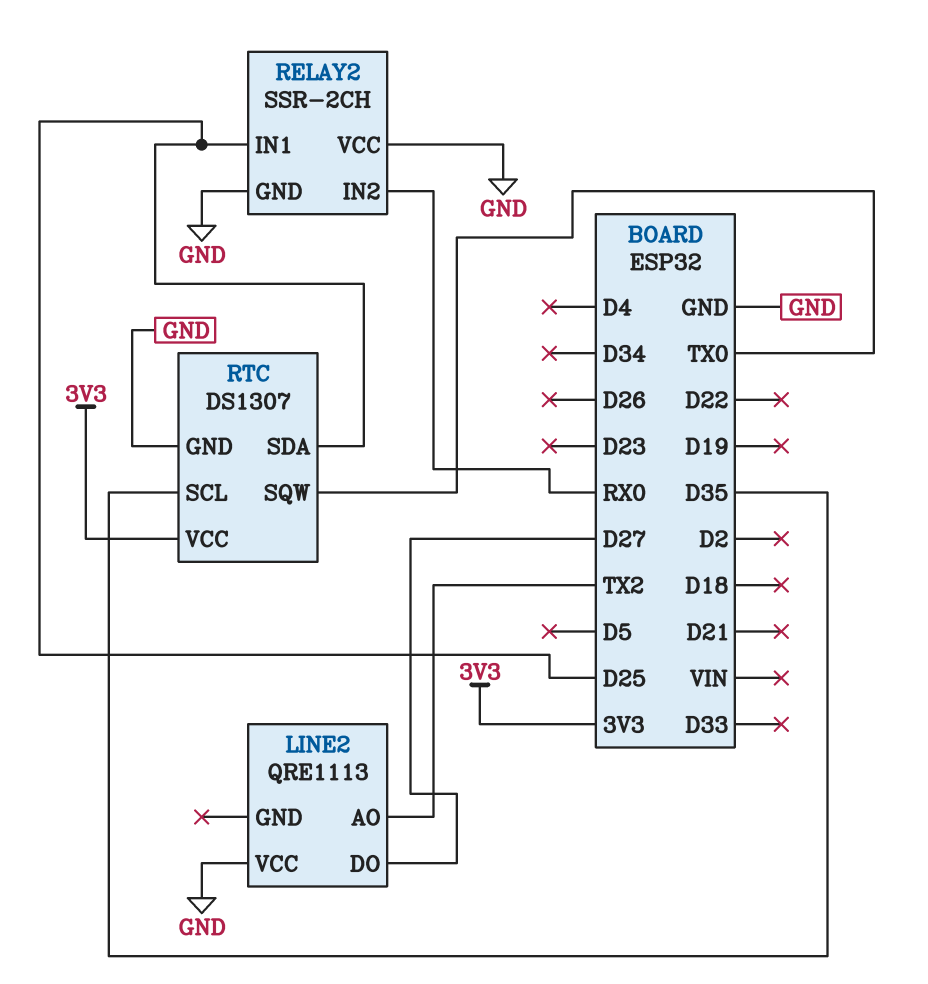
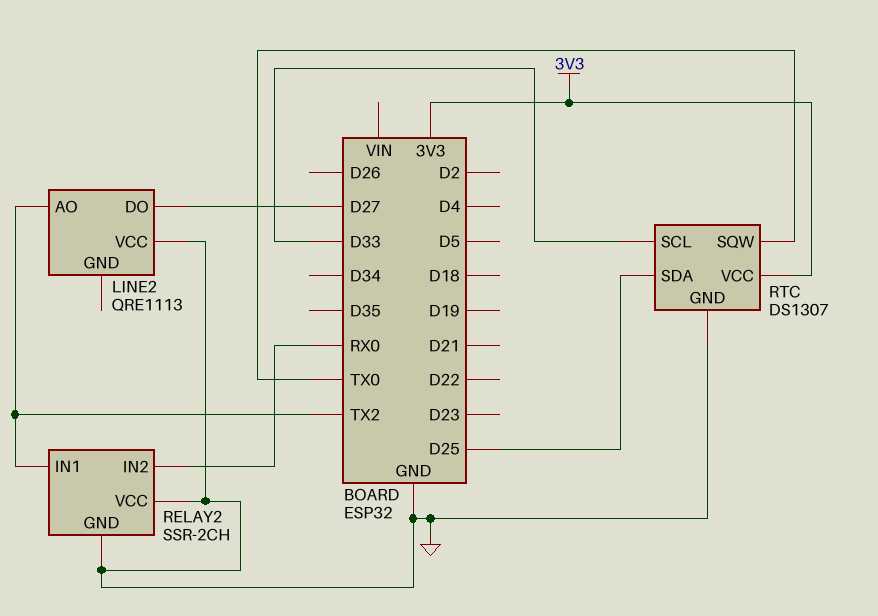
RELAY2 pin IN1: D25 -> TX2
RTC pin SCL: D35 -> D33

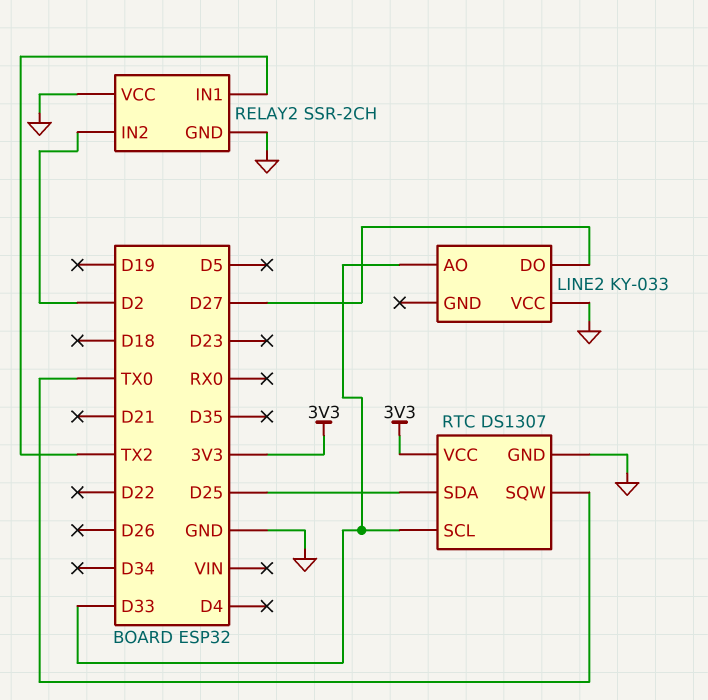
LINE2: QRE1113 -> KY-033
LINE2 pin AO: TX2 -> D33
RELAY2 pin IN2: RX0 -> D2

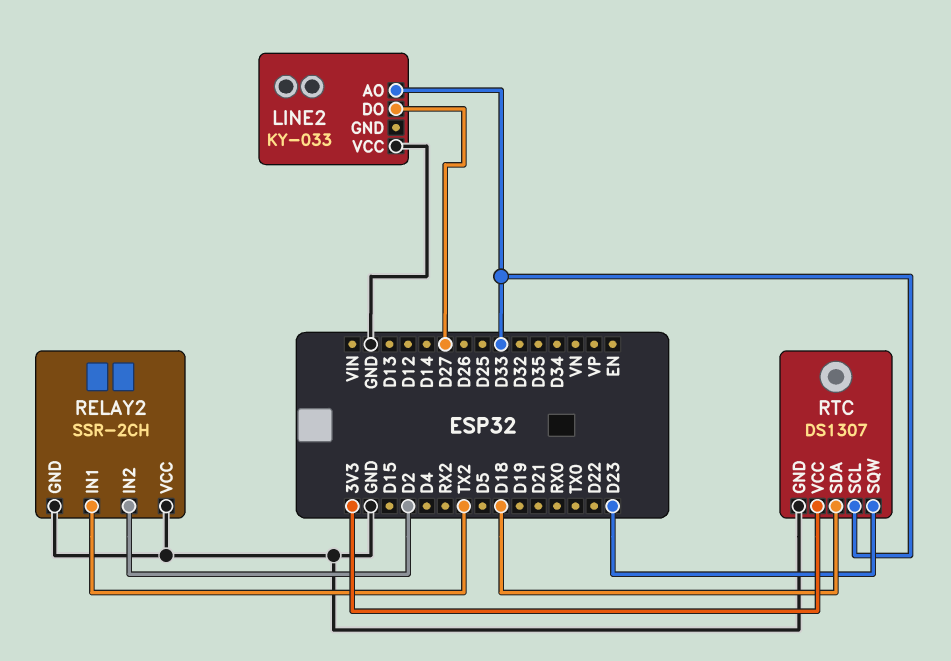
RTC pin SDA: D25 -> D18
RTC pin SQW: TX0 -> D23

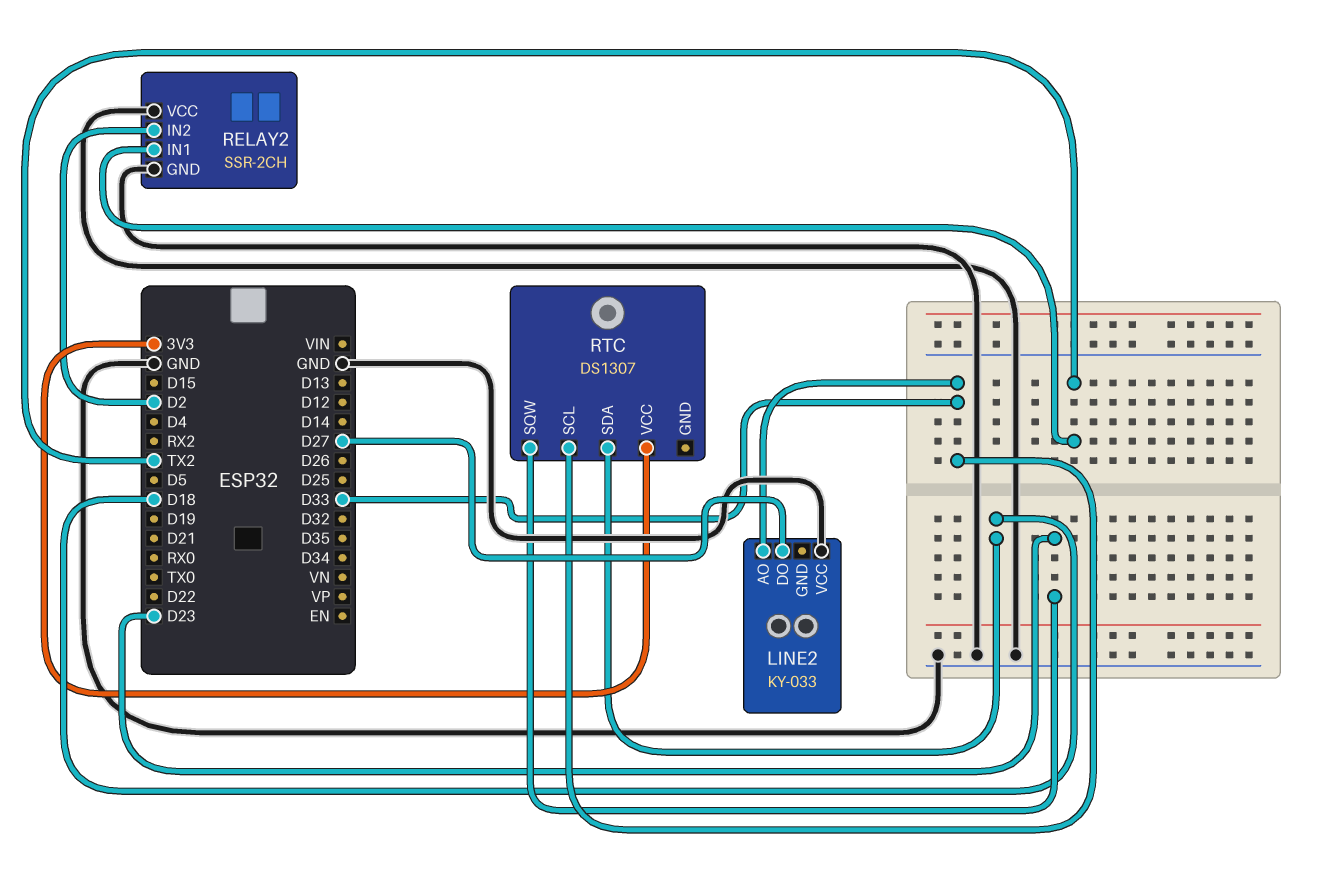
RTC pin GND: GND -> none

